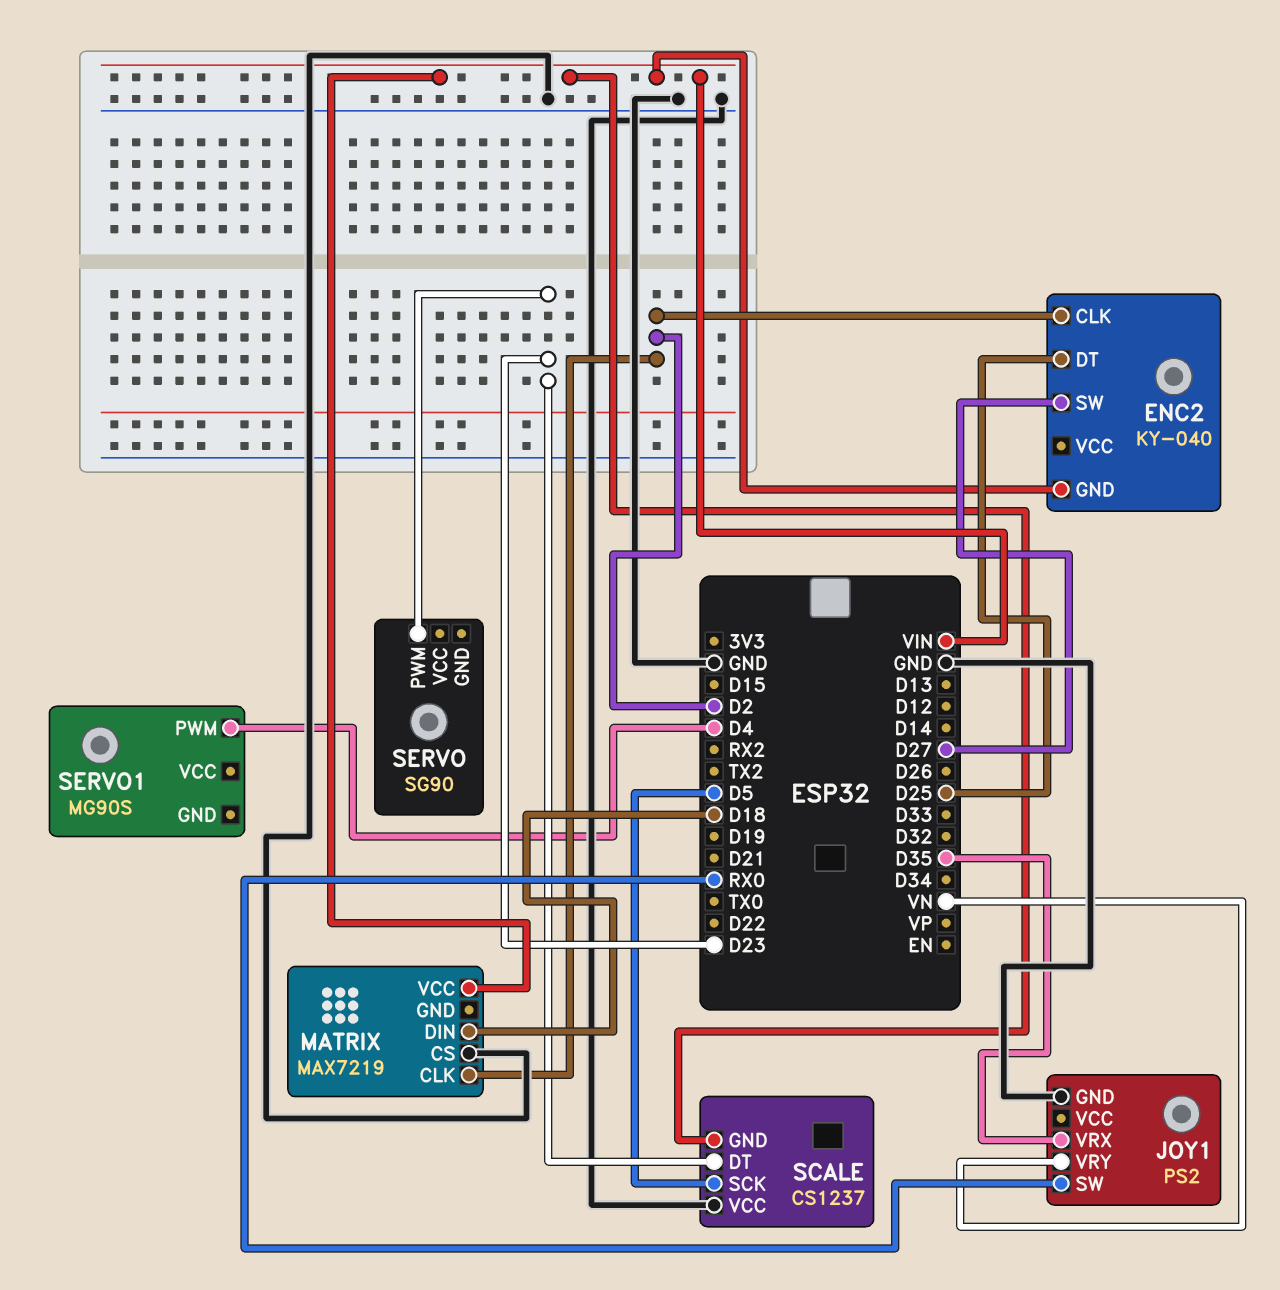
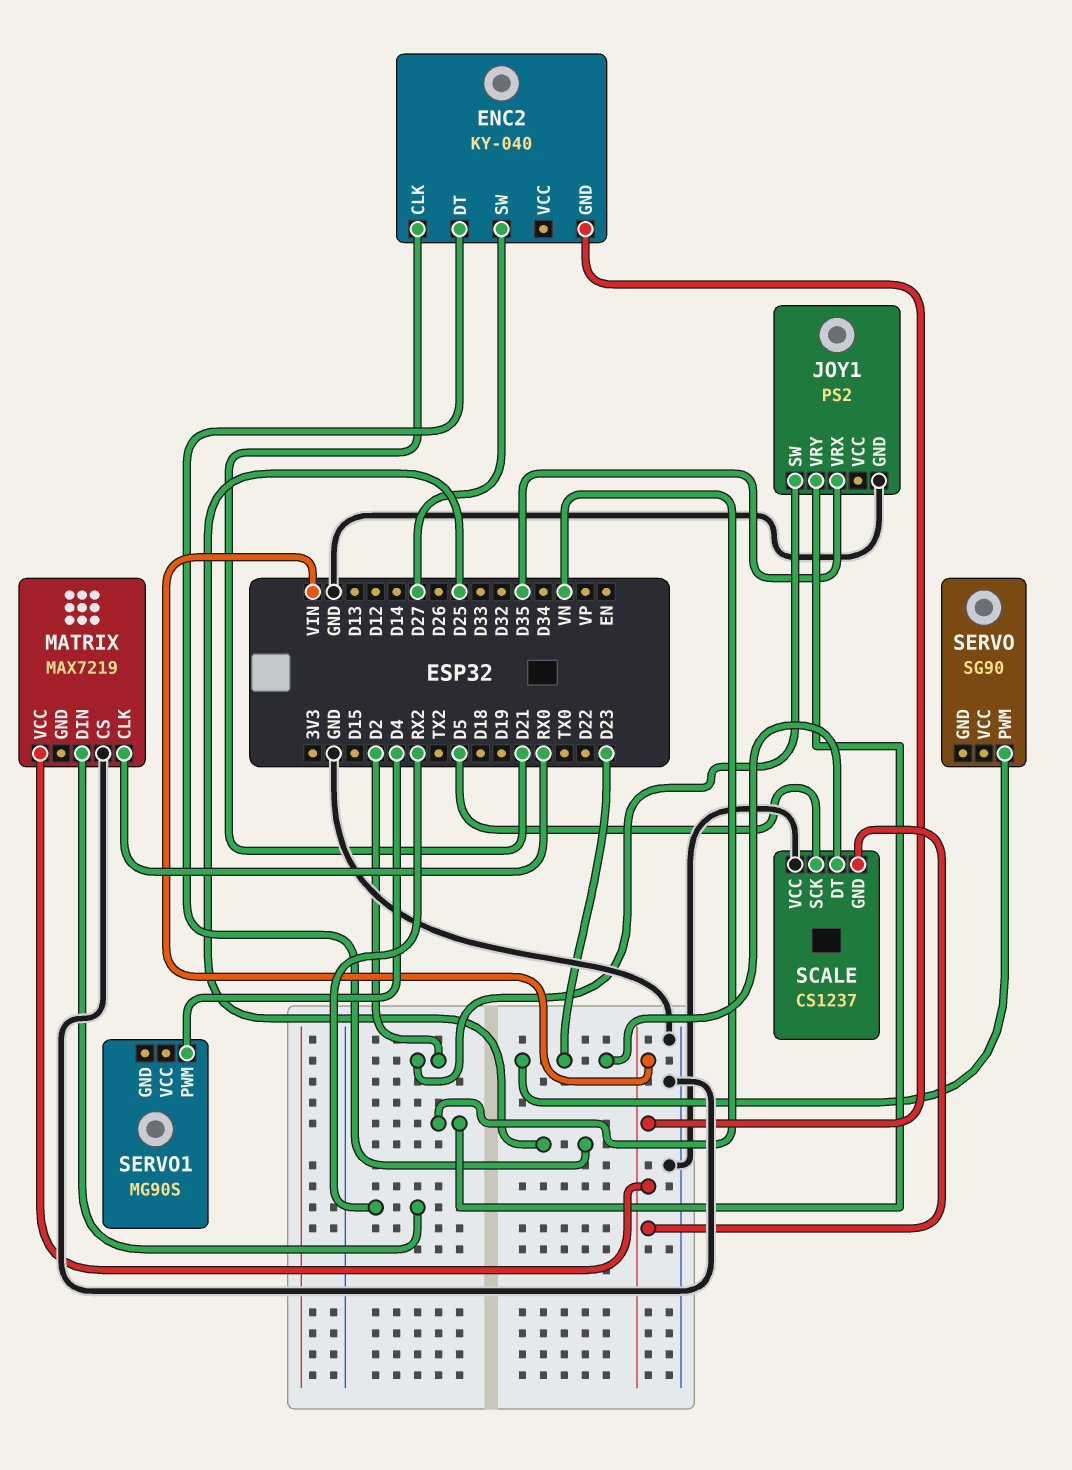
ENC2 pin CLK: D2 -> D21
JOY1 pin SW: RX0 -> D2
MATRIX pin CLK: D2 -> RX0
MATRIX pin DIN: D18 -> RX2

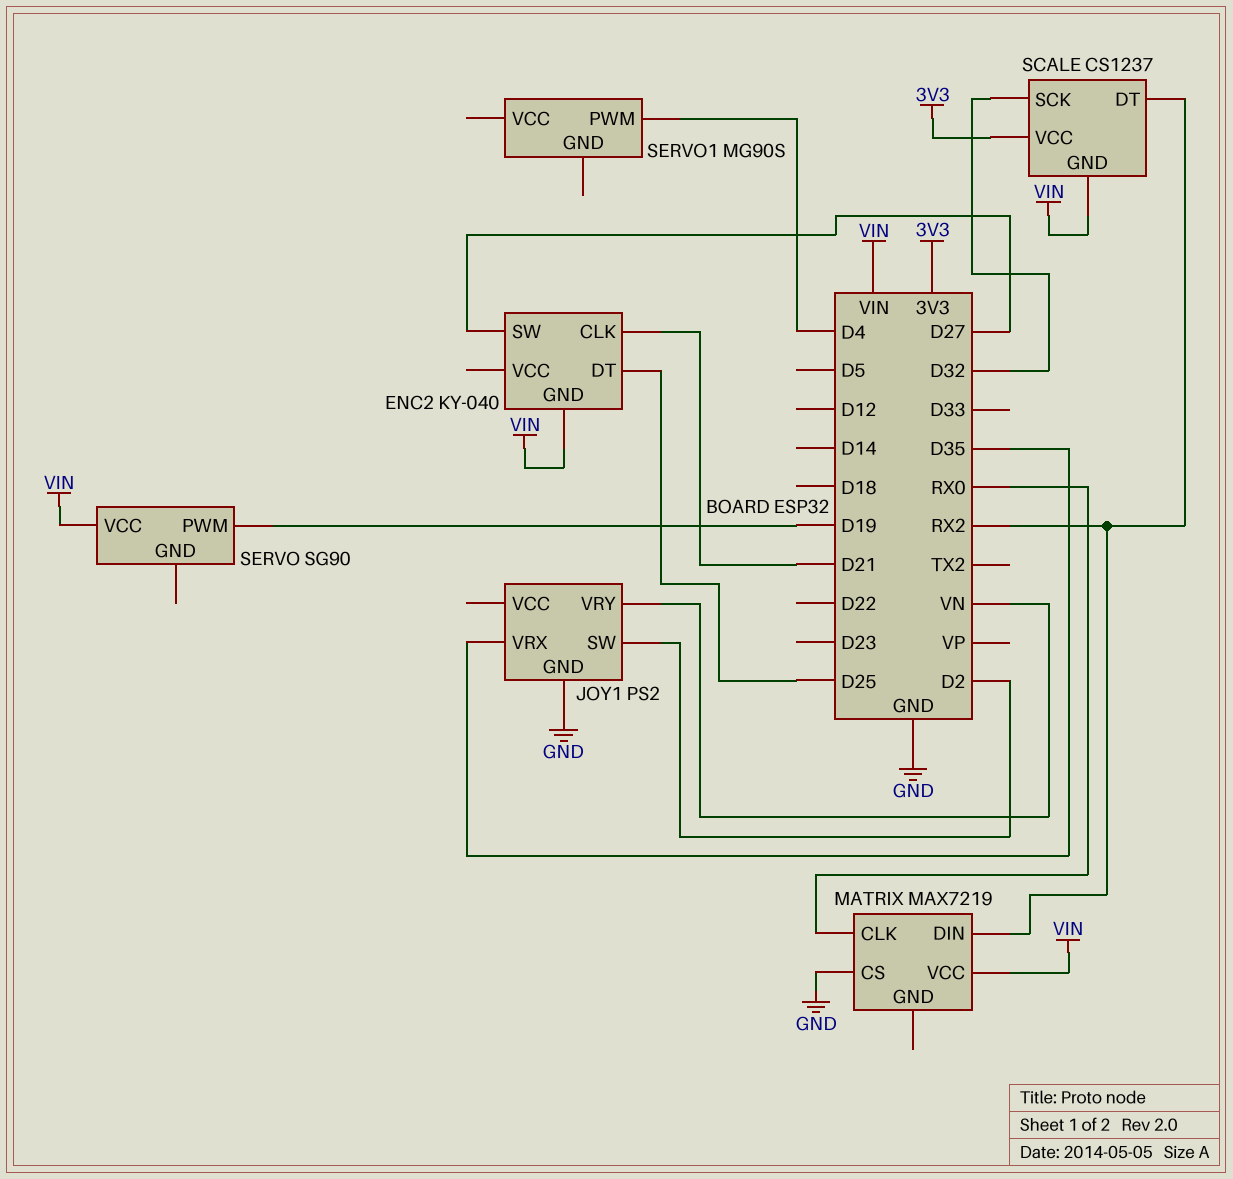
SCALE pin DT: D23 -> RX2
SCALE pin SCK: D5 -> D32
SCALE pin VCC: GND -> 3V3
SERVO pin PWM: D23 -> D19
SERVO pin VCC: none -> VIN

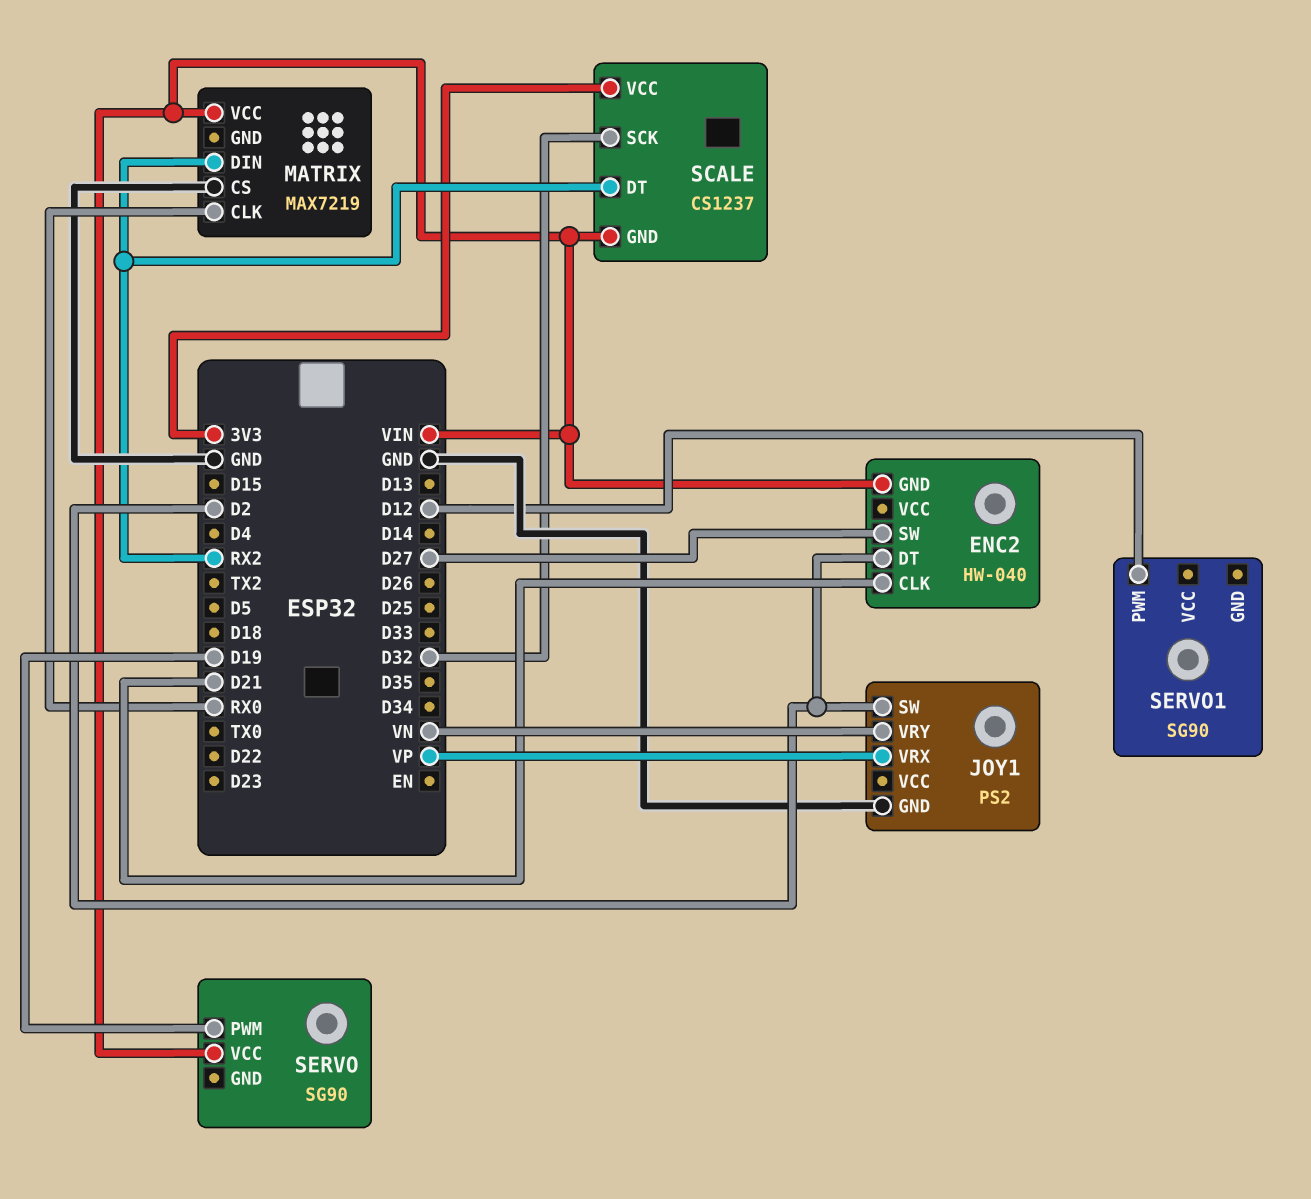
ENC2: KY-040 -> HW-040
ENC2 pin DT: D25 -> D2
JOY1 pin VRX: D35 -> VP
SERVO1: MG90S -> SG90
SERVO1 pin PWM: D4 -> D12

